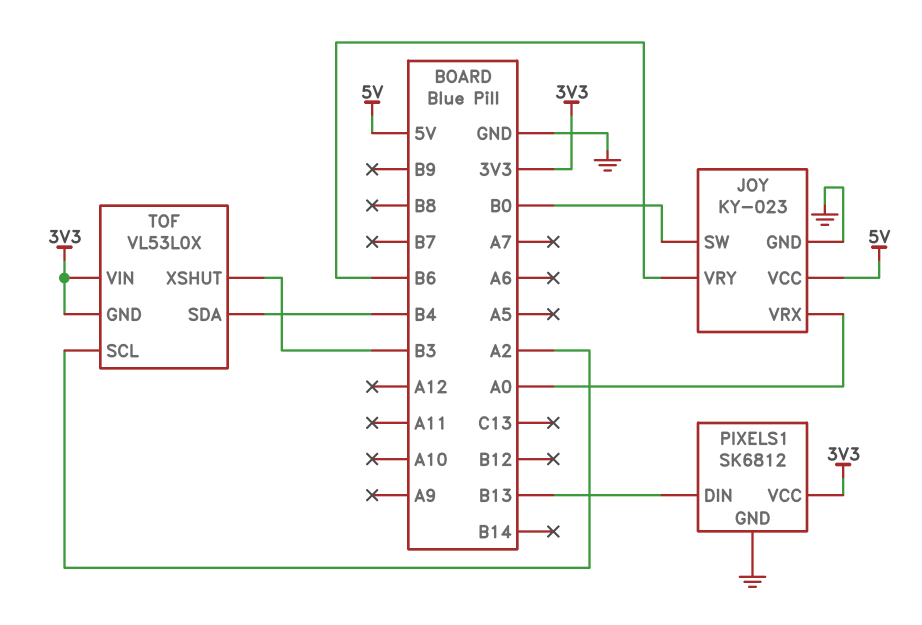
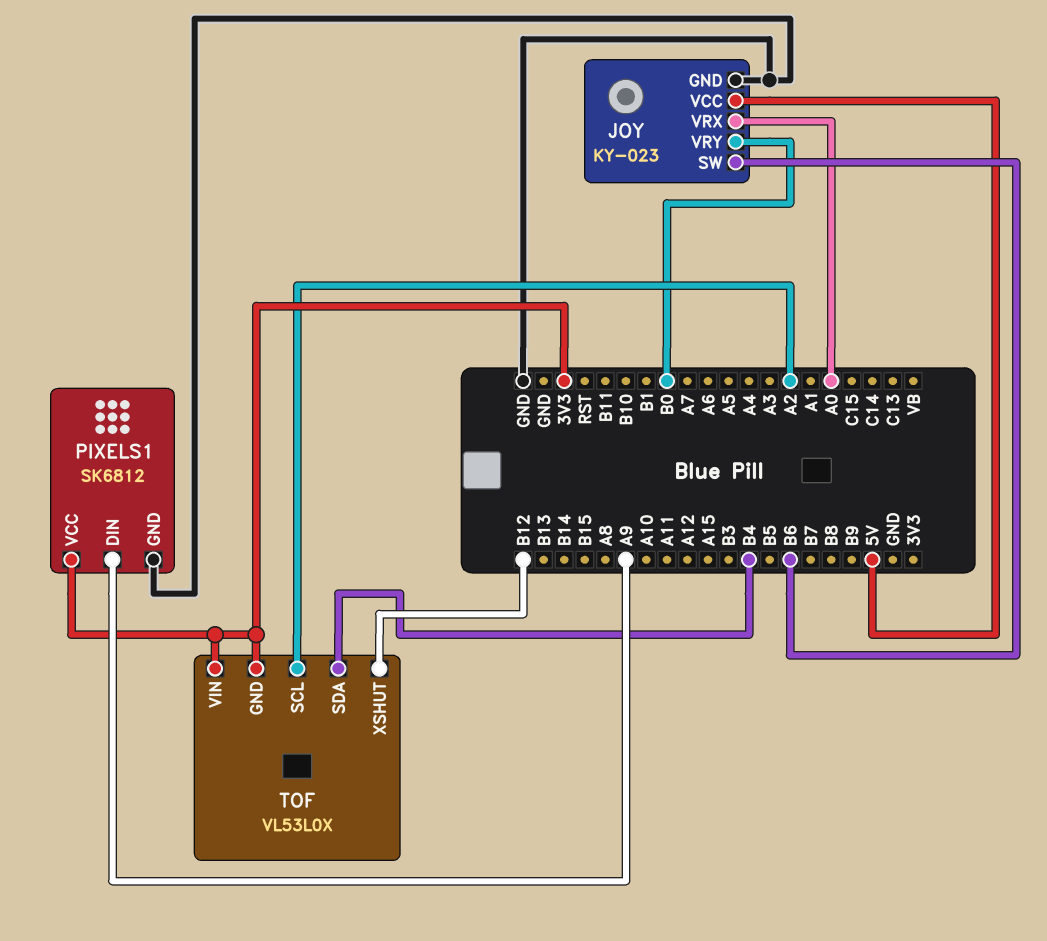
JOY pin SW: B0 -> B6
JOY pin VRY: B6 -> B0
PIXELS1 pin DIN: B13 -> A9
TOF pin XSHUT: B3 -> B12

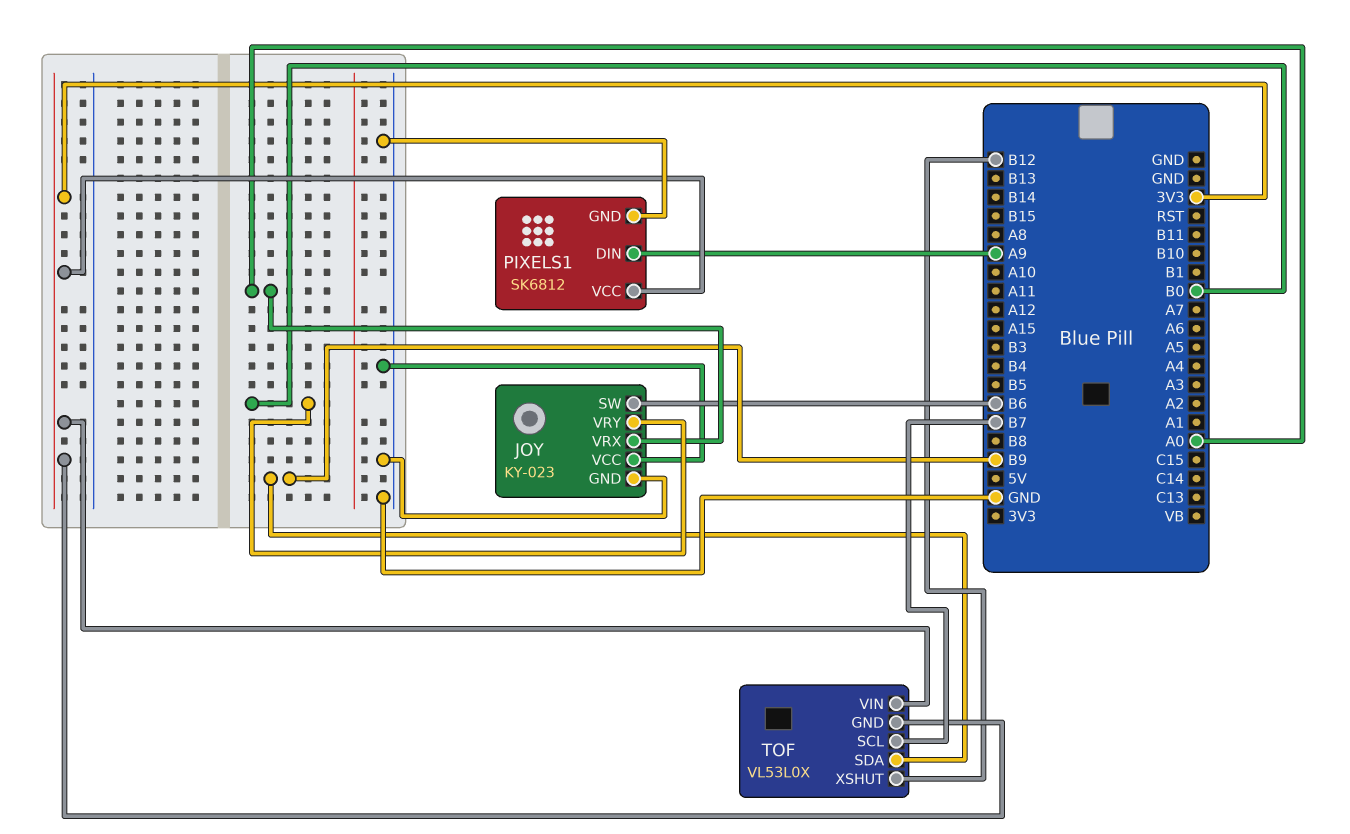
JOY pin VCC: 5V -> GND
TOF pin SCL: A2 -> B7
TOF pin SDA: B4 -> B9

